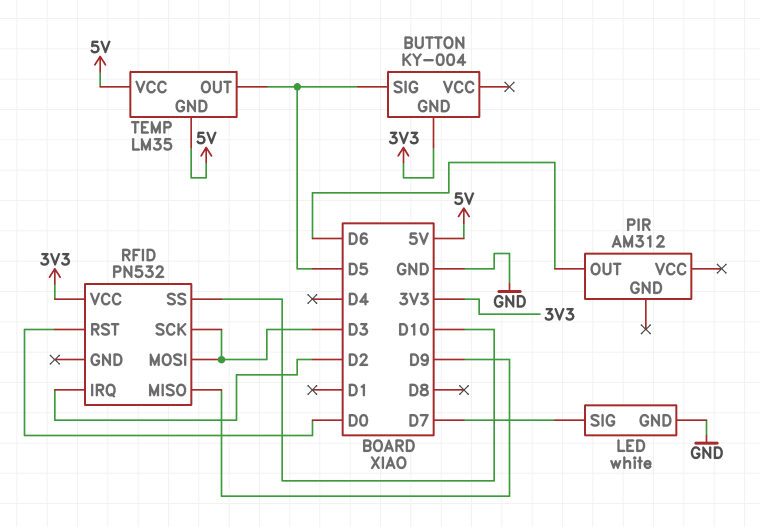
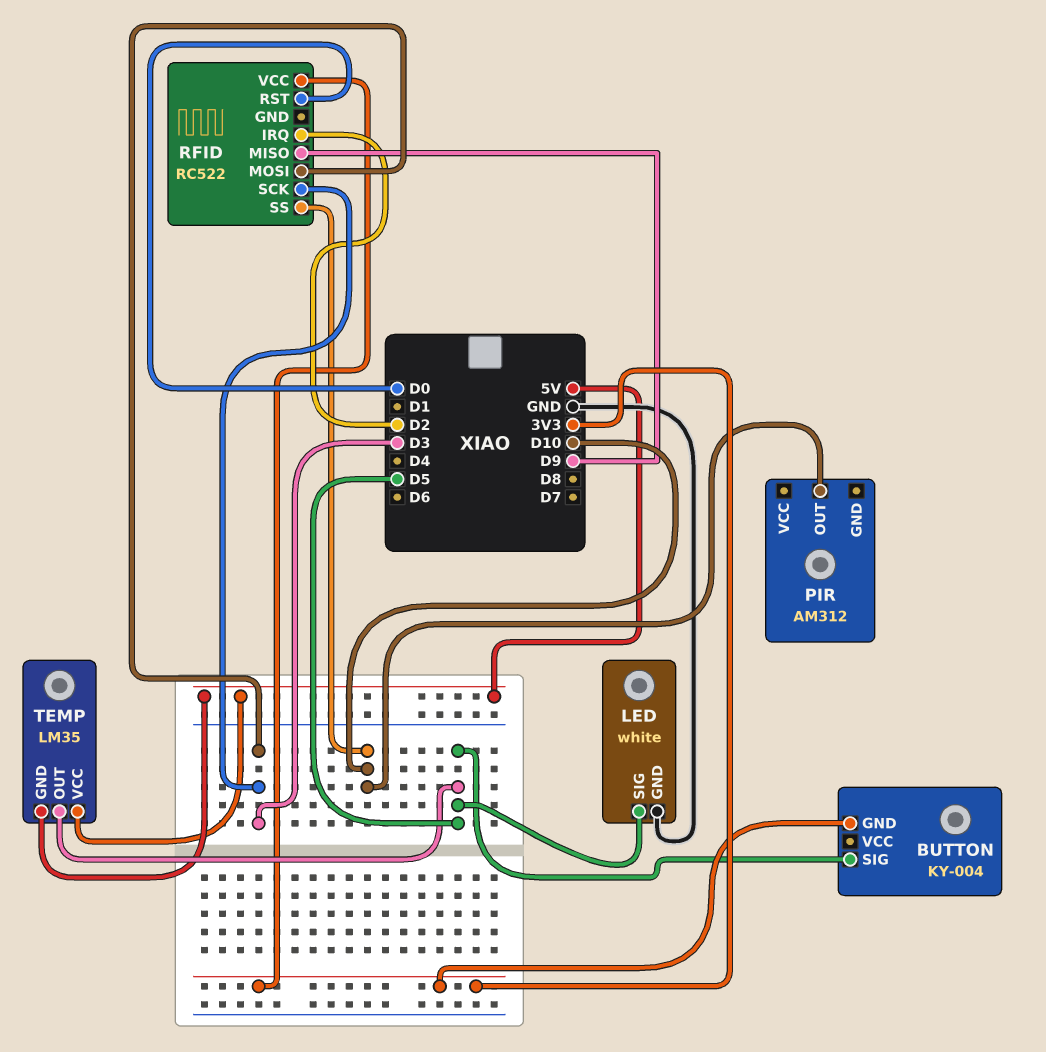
LED pin SIG: D7 -> D5
PIR pin OUT: D6 -> D10
RFID: PN532 -> RC522

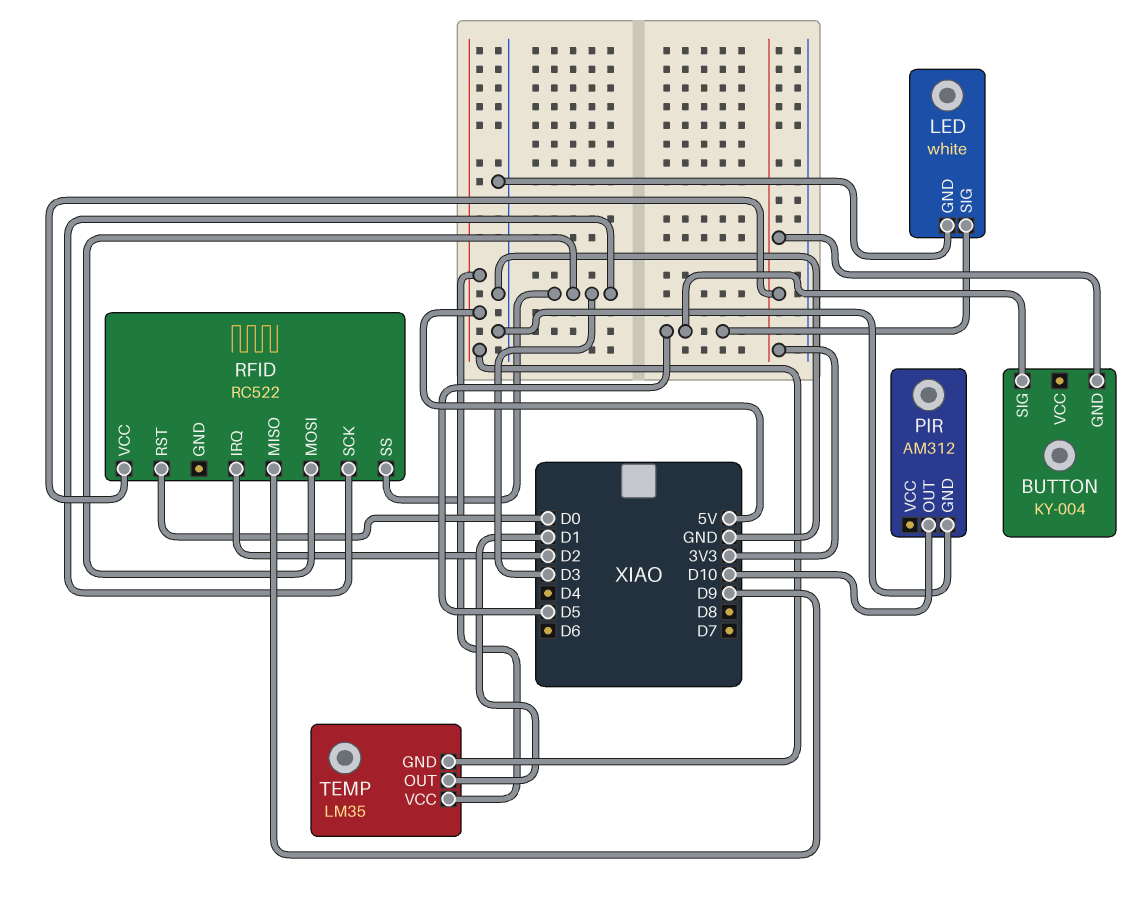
PIR pin GND: none -> GND
RFID pin SS: D10 -> D3
TEMP pin OUT: D5 -> D1

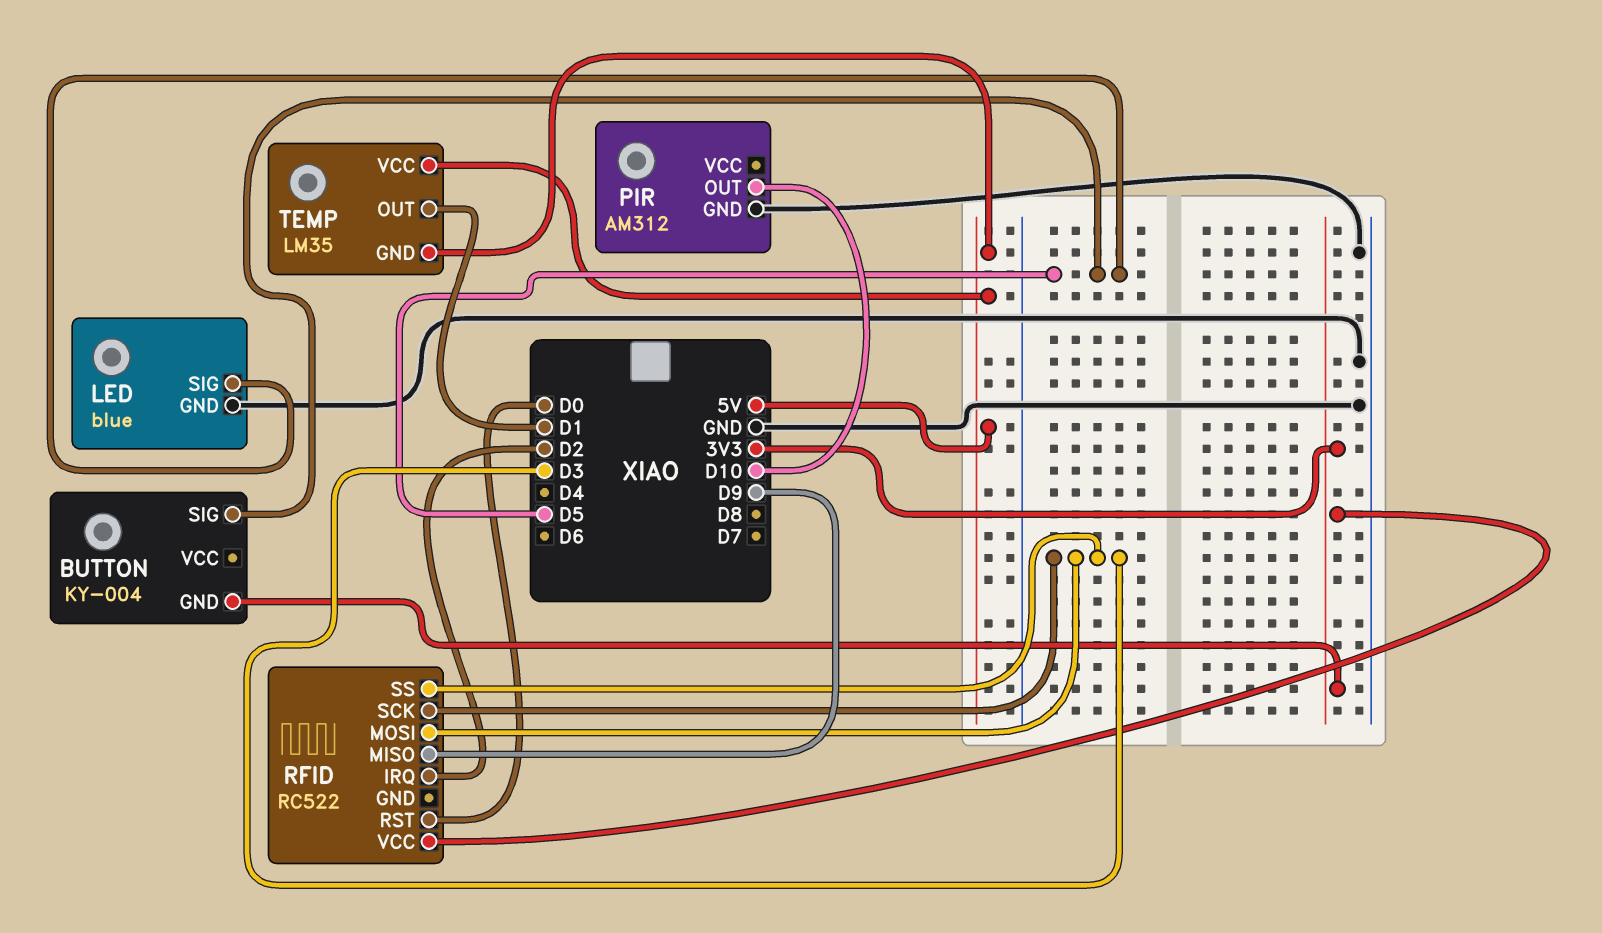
LED: white -> blue

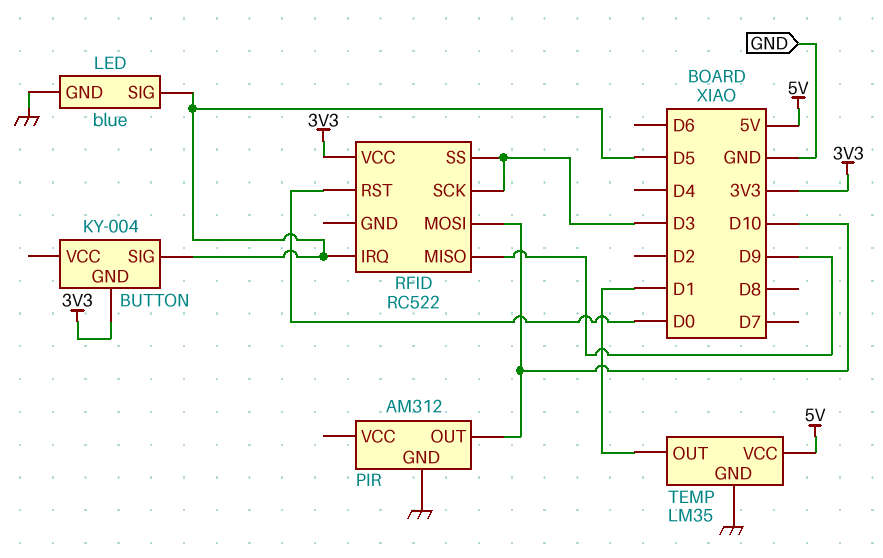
RFID pin IRQ: D2 -> D5
RFID pin MOSI: D3 -> D10
TEMP pin GND: 5V -> GND

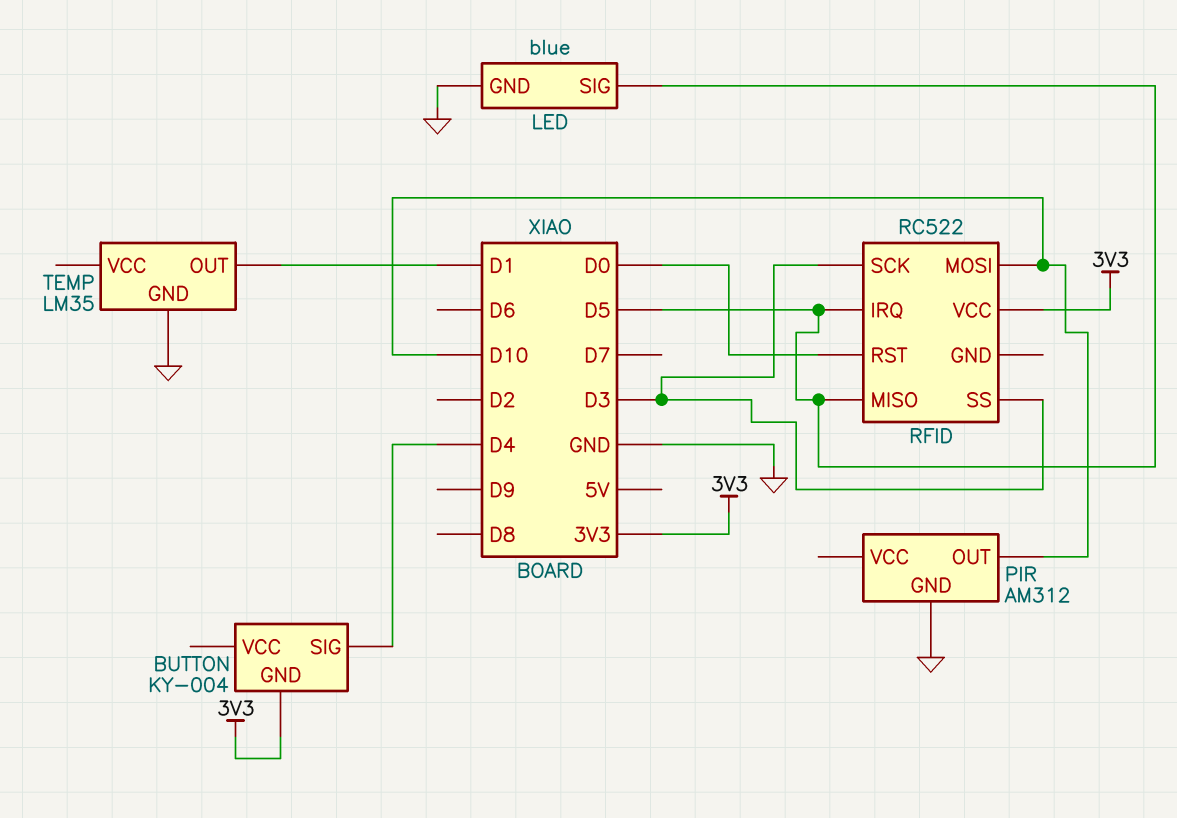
BUTTON pin SIG: D5 -> D4
RFID pin MISO: D9 -> D5
TEMP pin VCC: 5V -> none

